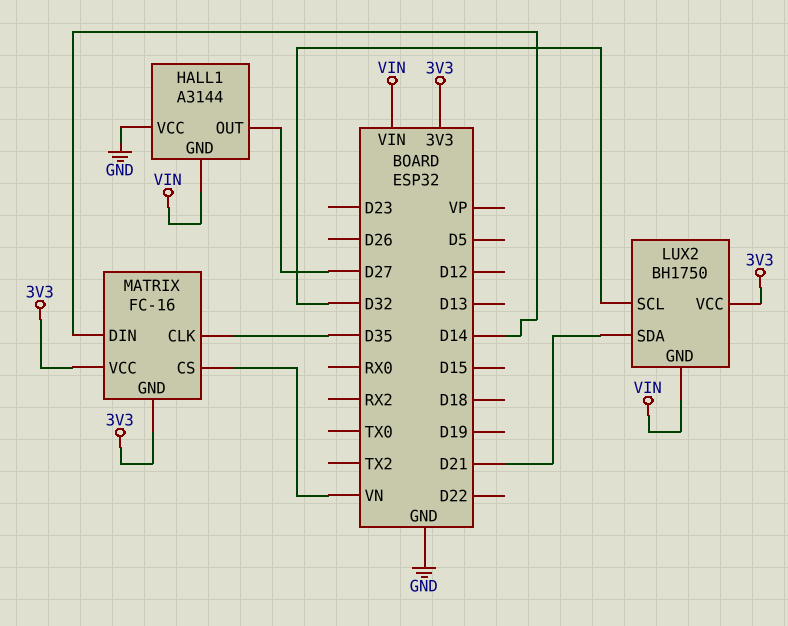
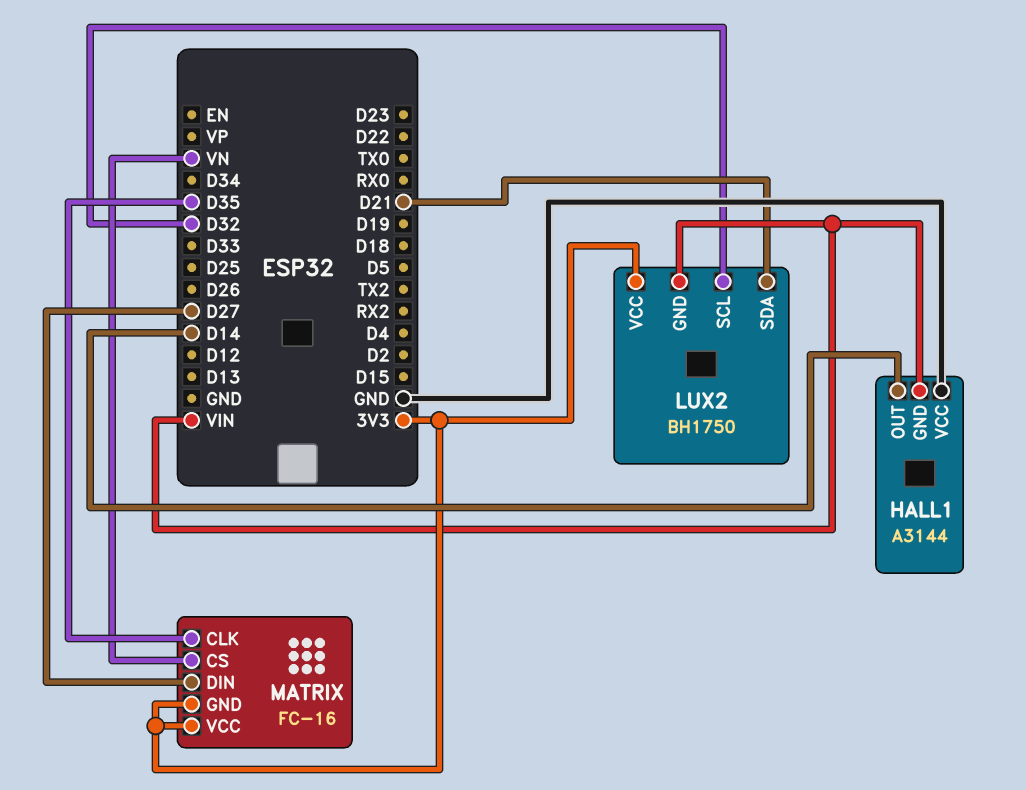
HALL1 pin OUT: D27 -> D14
MATRIX pin DIN: D14 -> D27

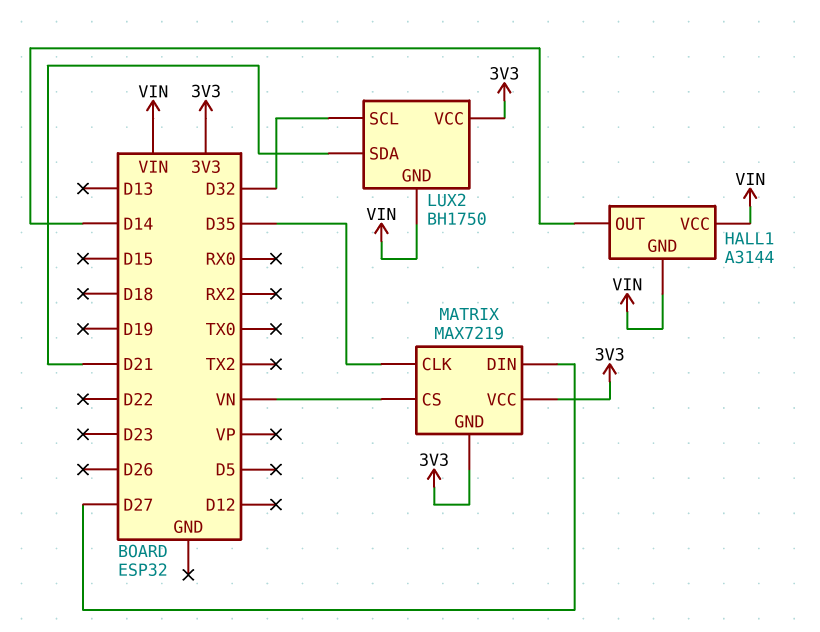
HALL1 pin VCC: GND -> VIN
MATRIX: FC-16 -> MAX7219

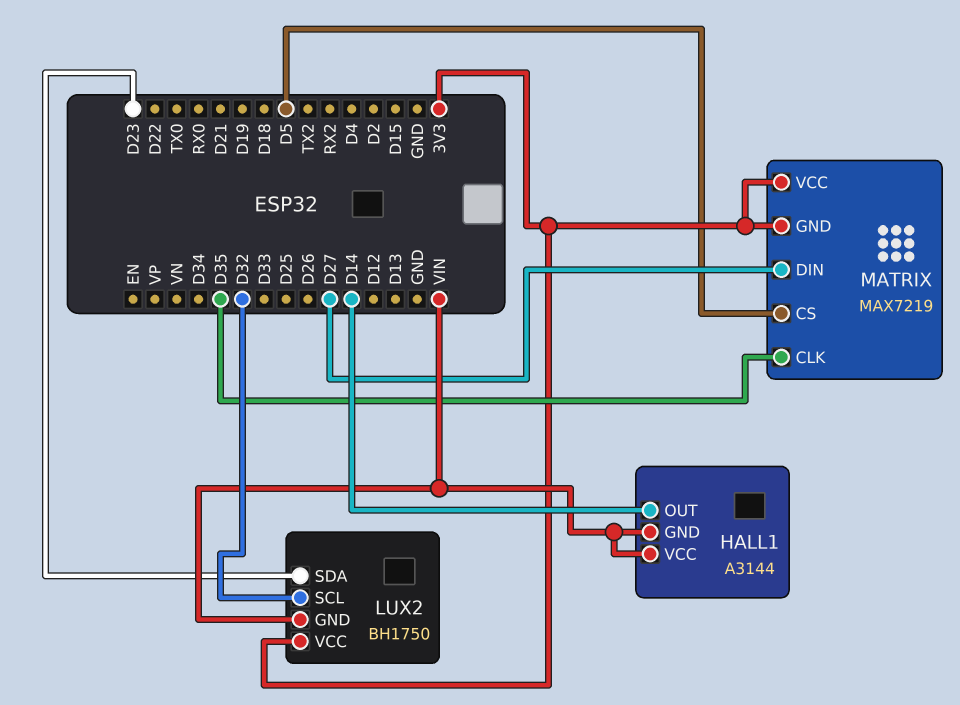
LUX2 pin SDA: D21 -> D23
MATRIX pin CS: VN -> D5

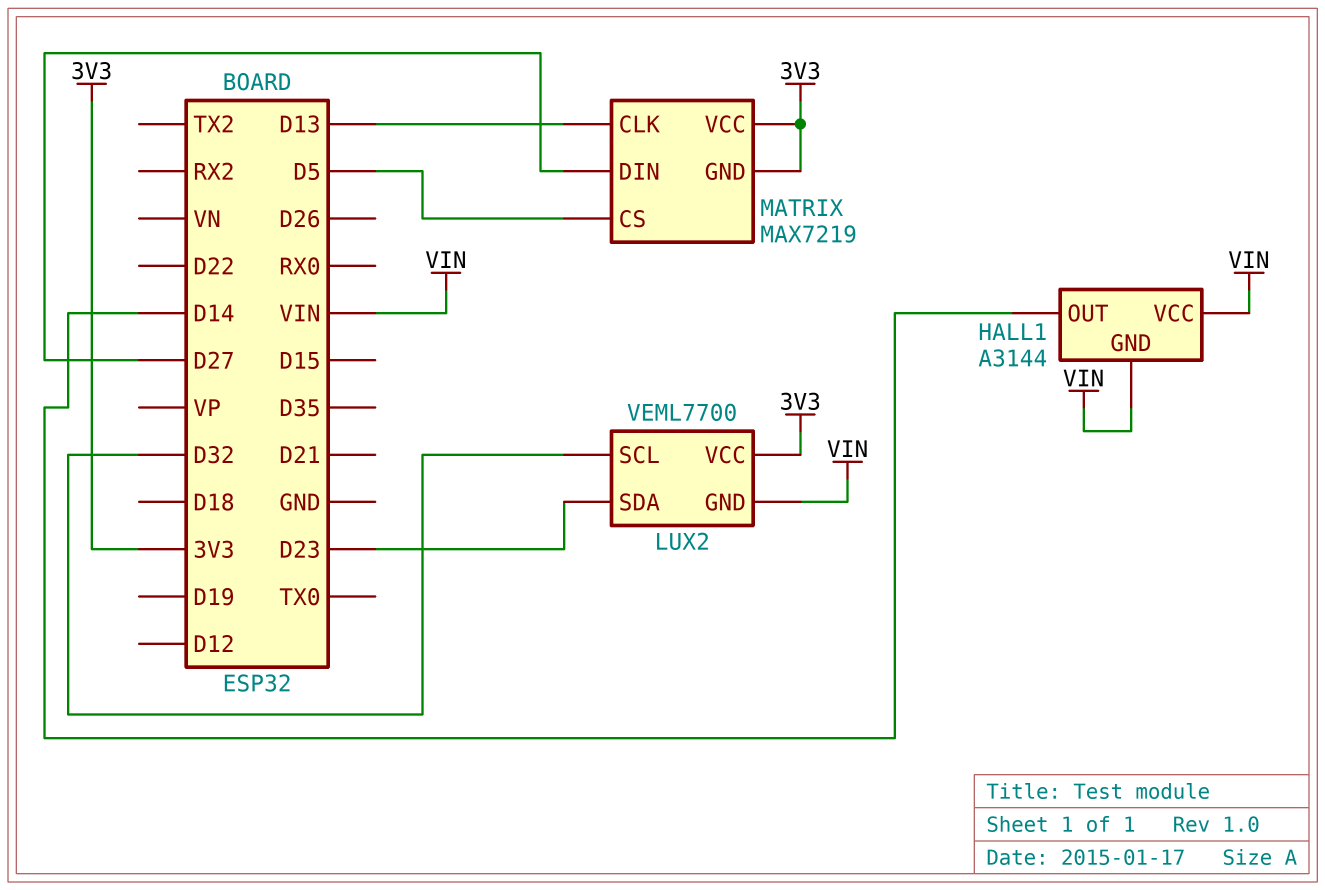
LUX2: BH1750 -> VEML7700
MATRIX pin CLK: D35 -> D13

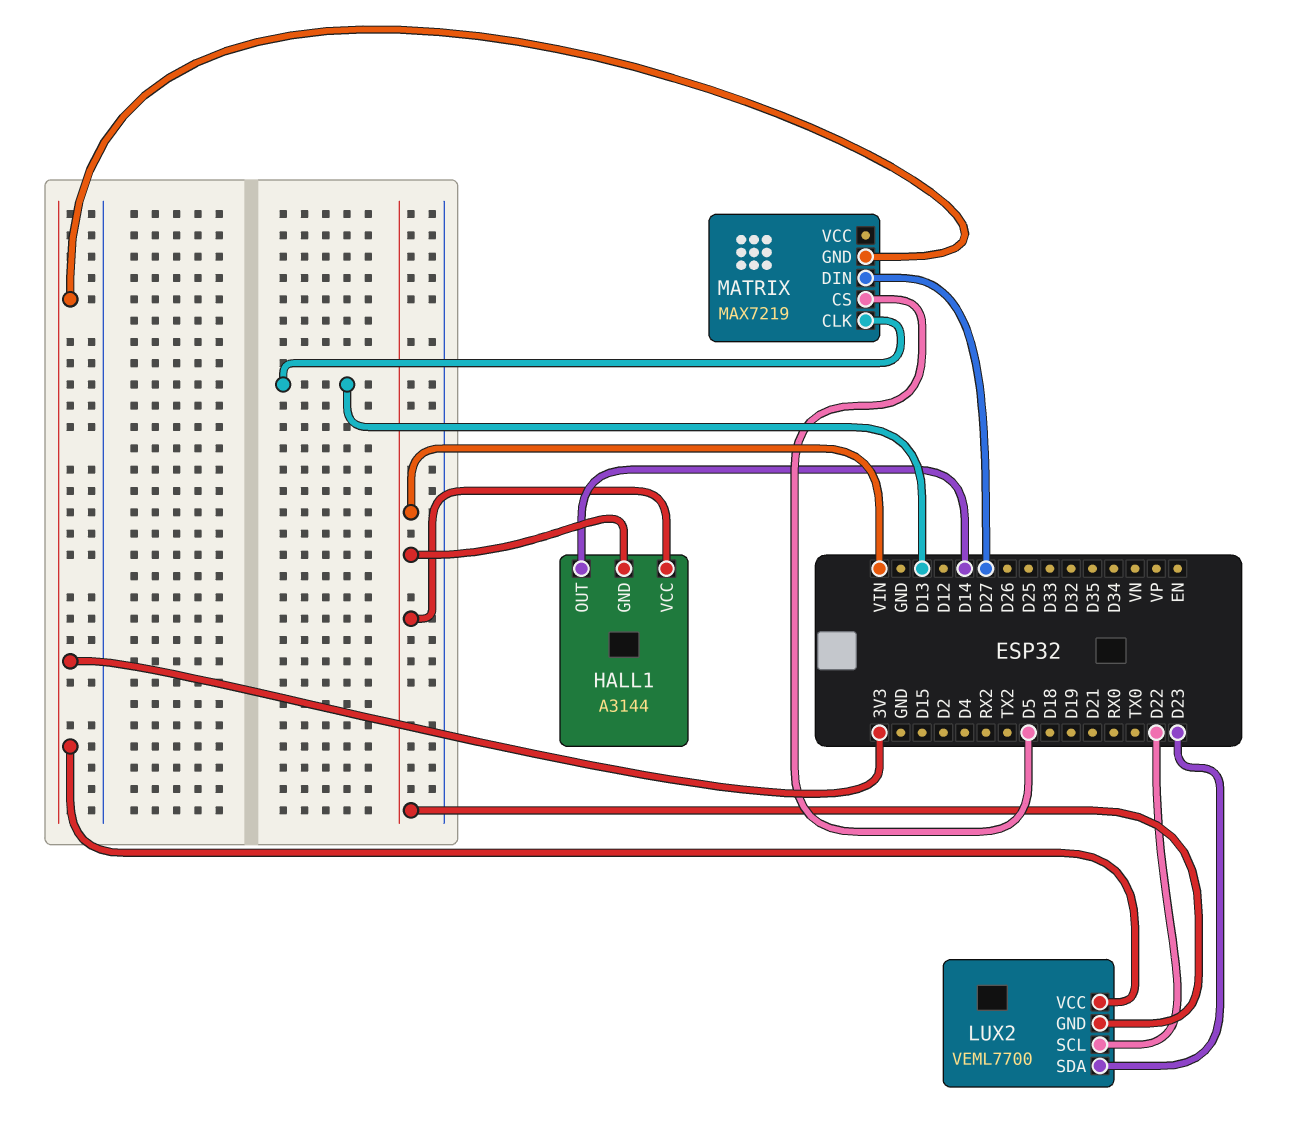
LUX2 pin SCL: D32 -> D22
MATRIX pin VCC: 3V3 -> none

